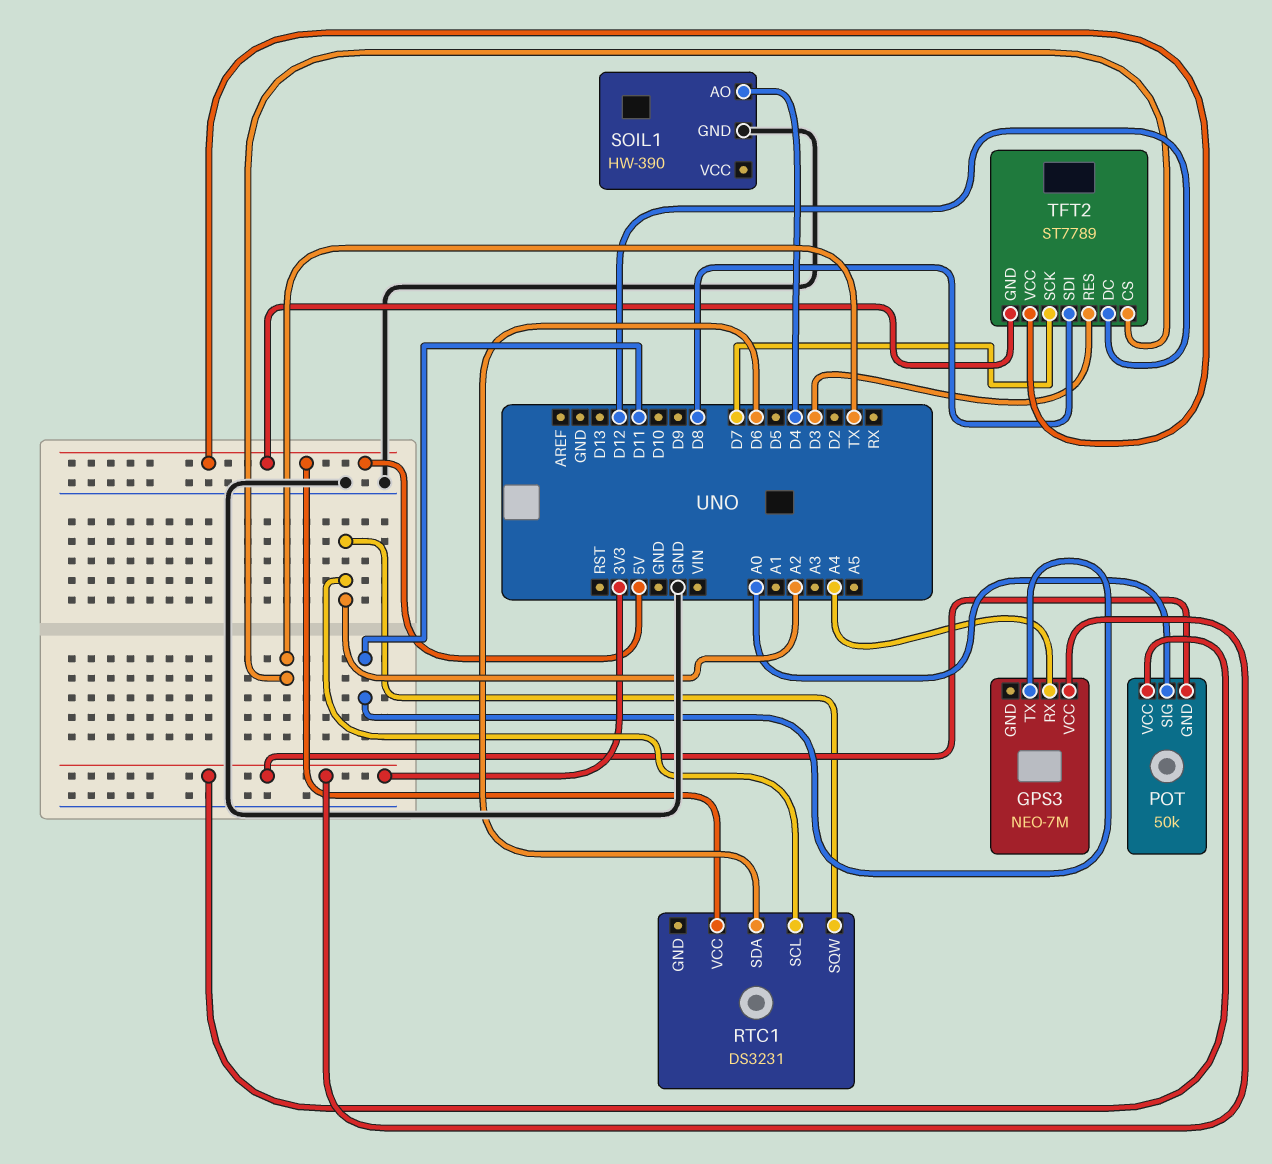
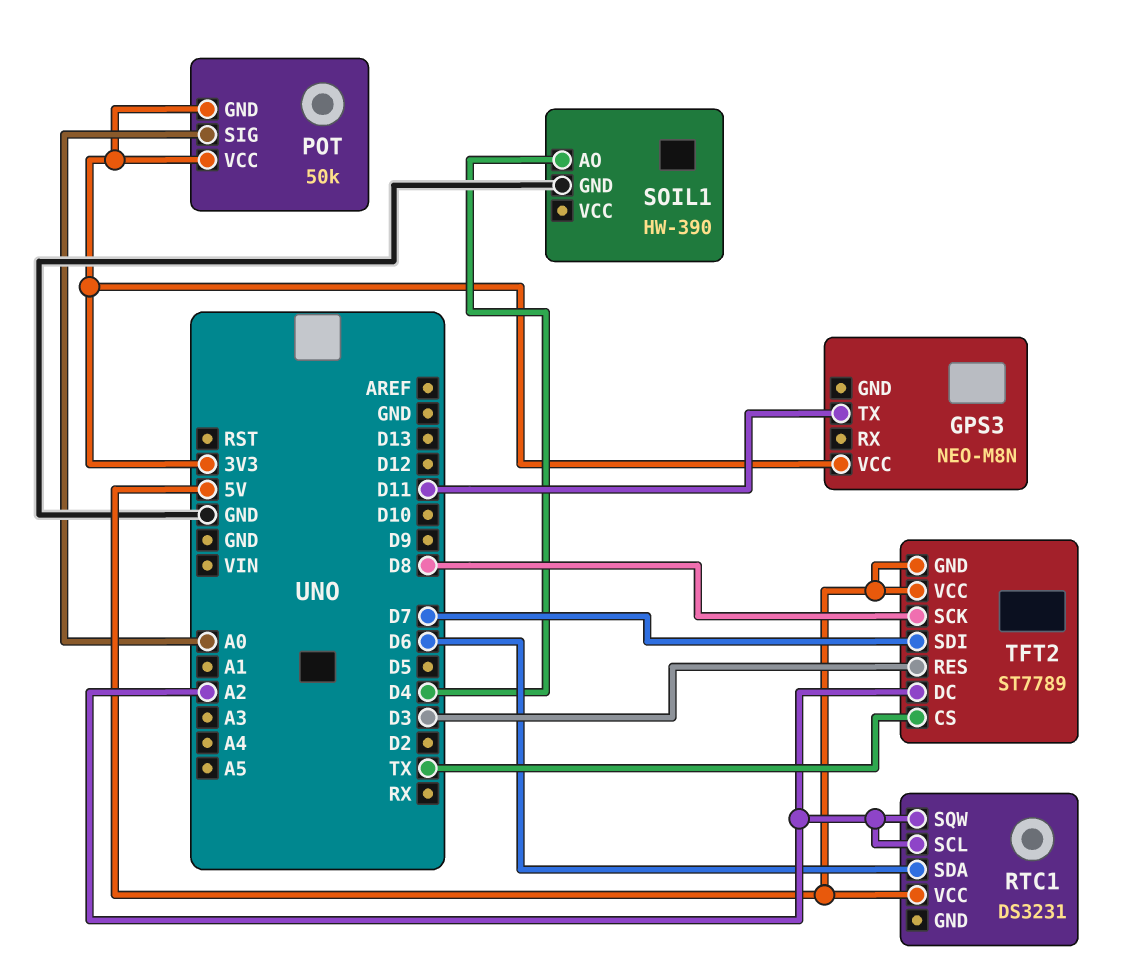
GPS3: NEO-7M -> NEO-M8N
GPS3 pin RX: A4 -> none
TFT2 pin DC: D12 -> A2
TFT2 pin SCK: D7 -> D8
TFT2 pin SDI: D8 -> D7

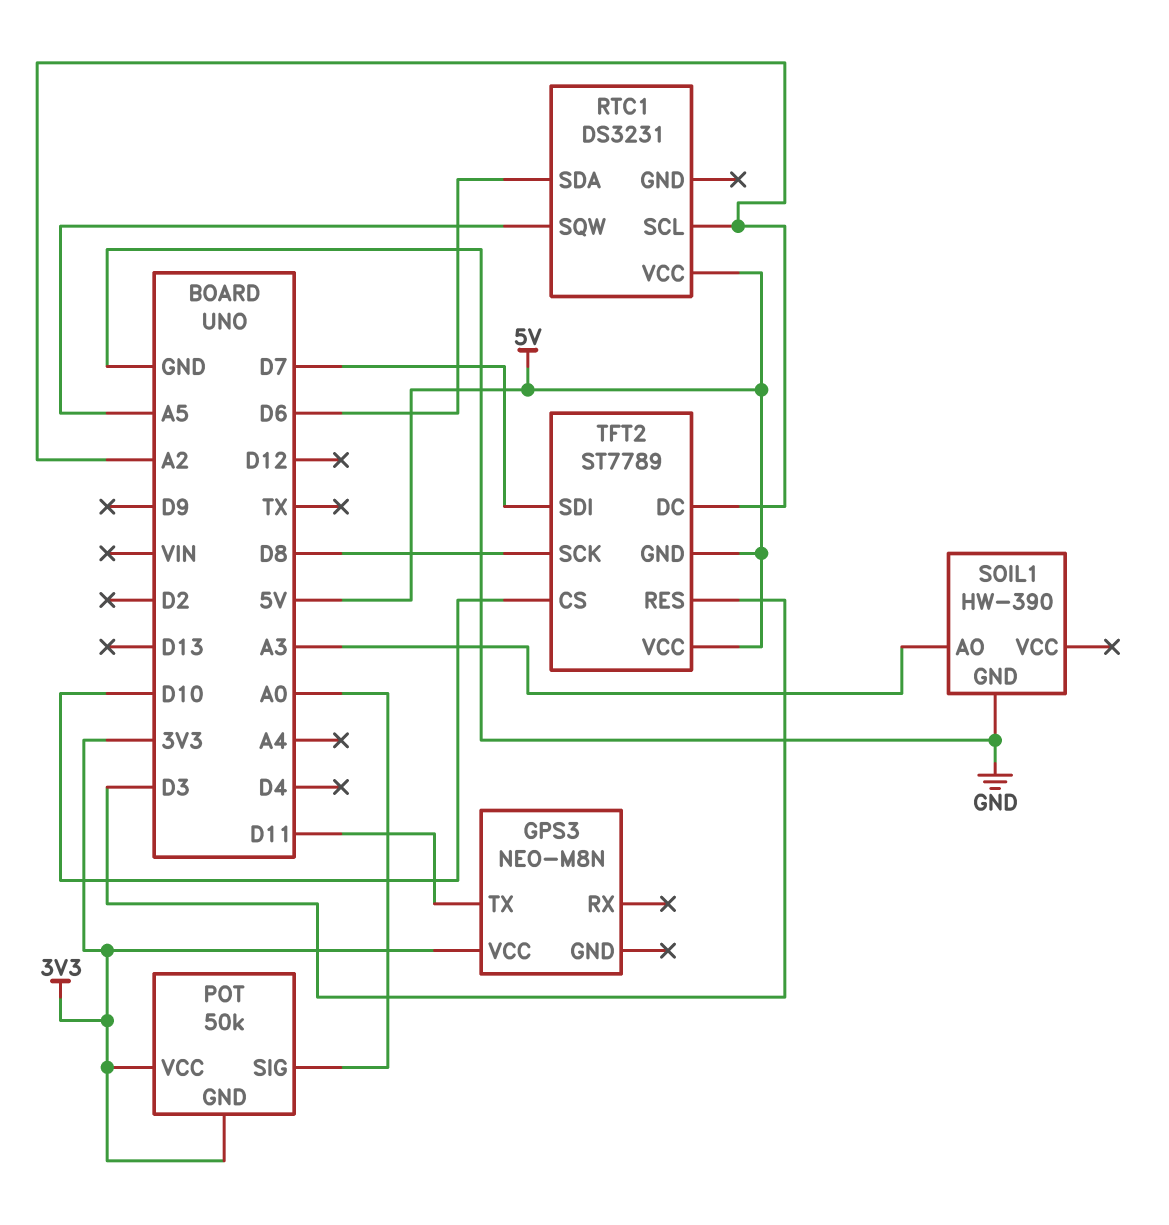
RTC1 pin SQW: A2 -> A5
SOIL1 pin AO: D4 -> A3
TFT2 pin CS: TX -> D10

